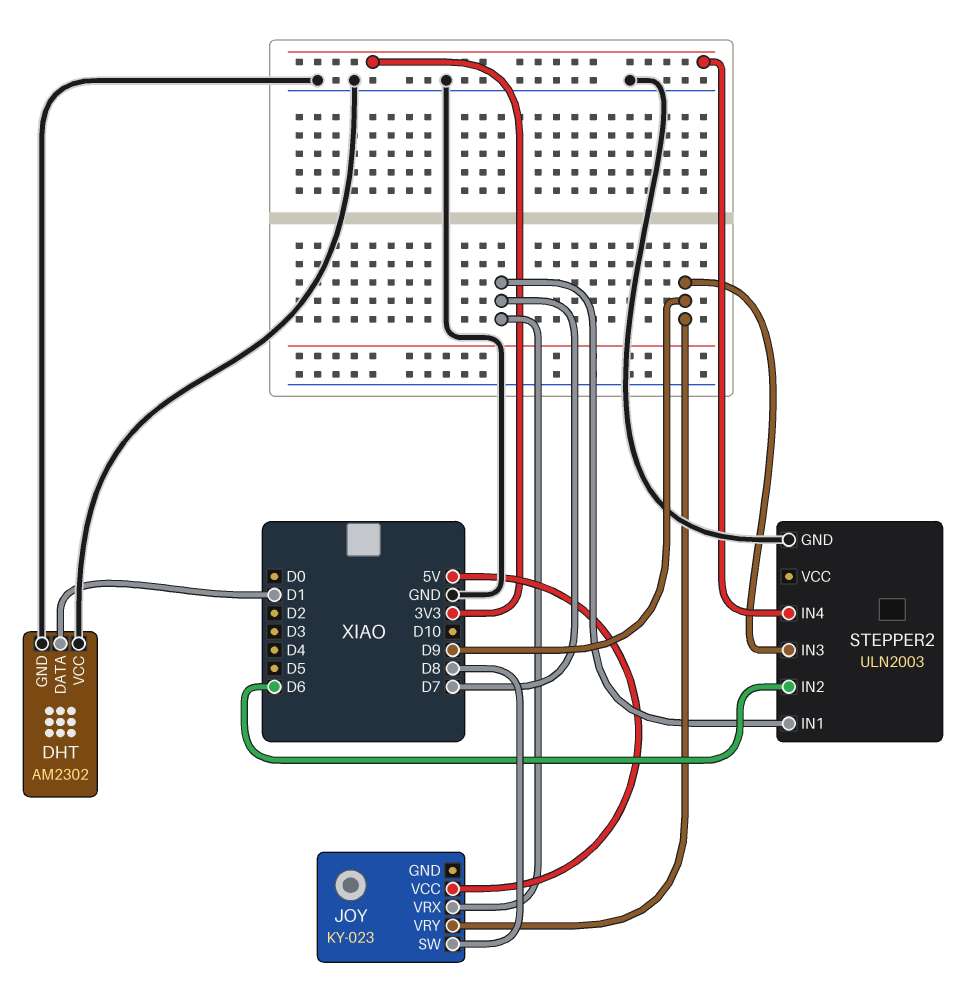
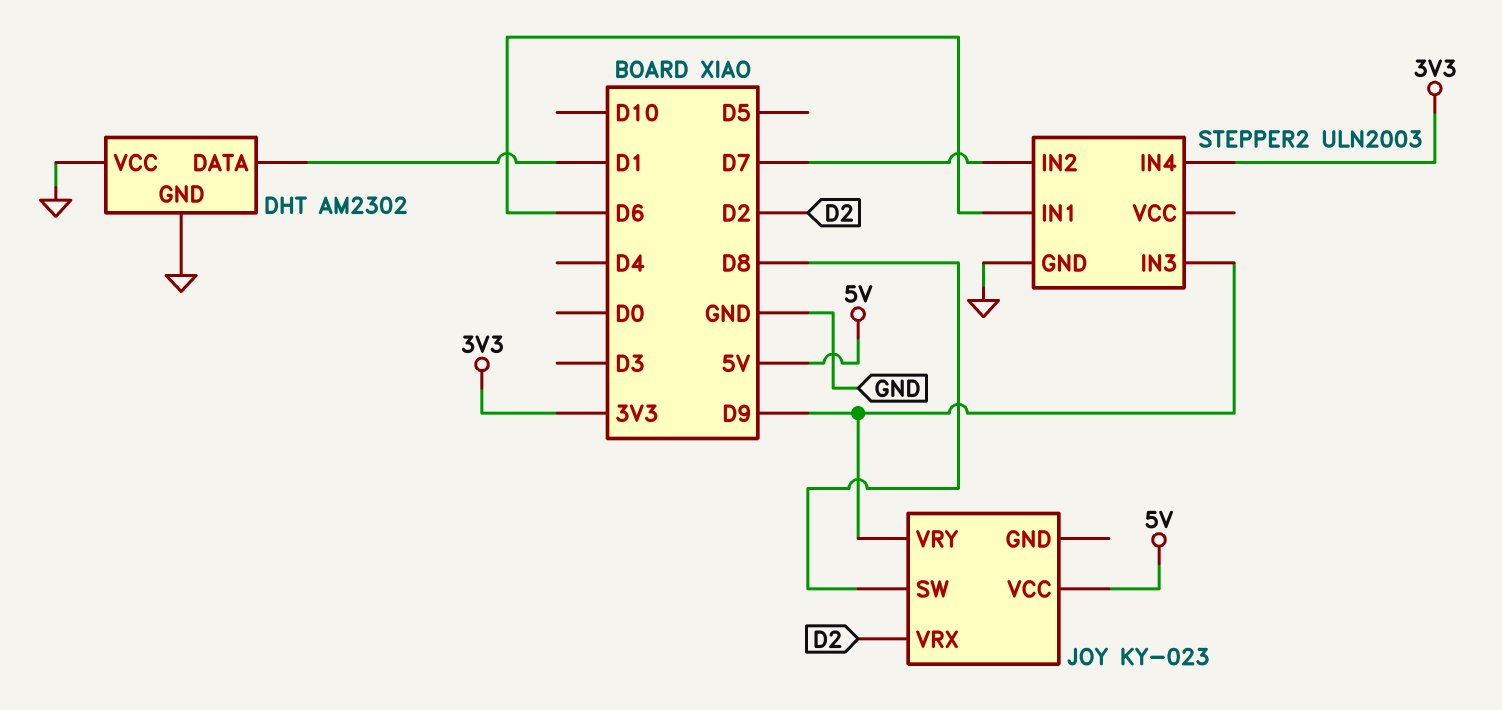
JOY pin VRX: D7 -> D2
STEPPER2 pin IN1: D7 -> D6
STEPPER2 pin IN2: D6 -> D7

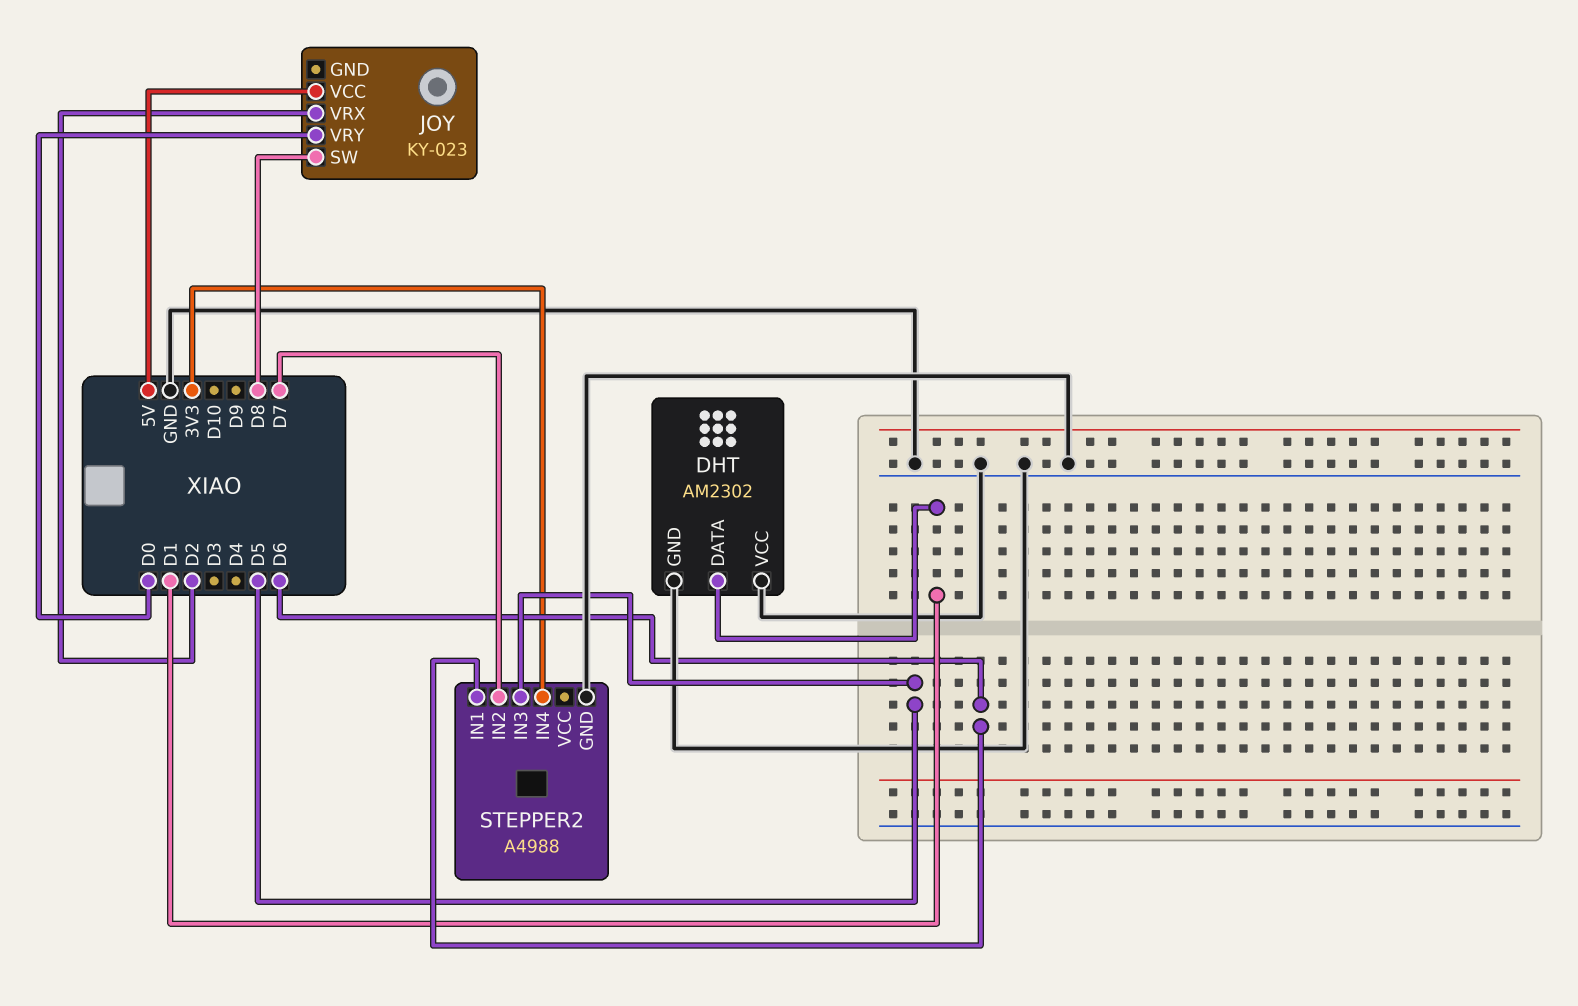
JOY pin VRY: D9 -> D0
STEPPER2: ULN2003 -> A4988
STEPPER2 pin IN3: D9 -> D5

